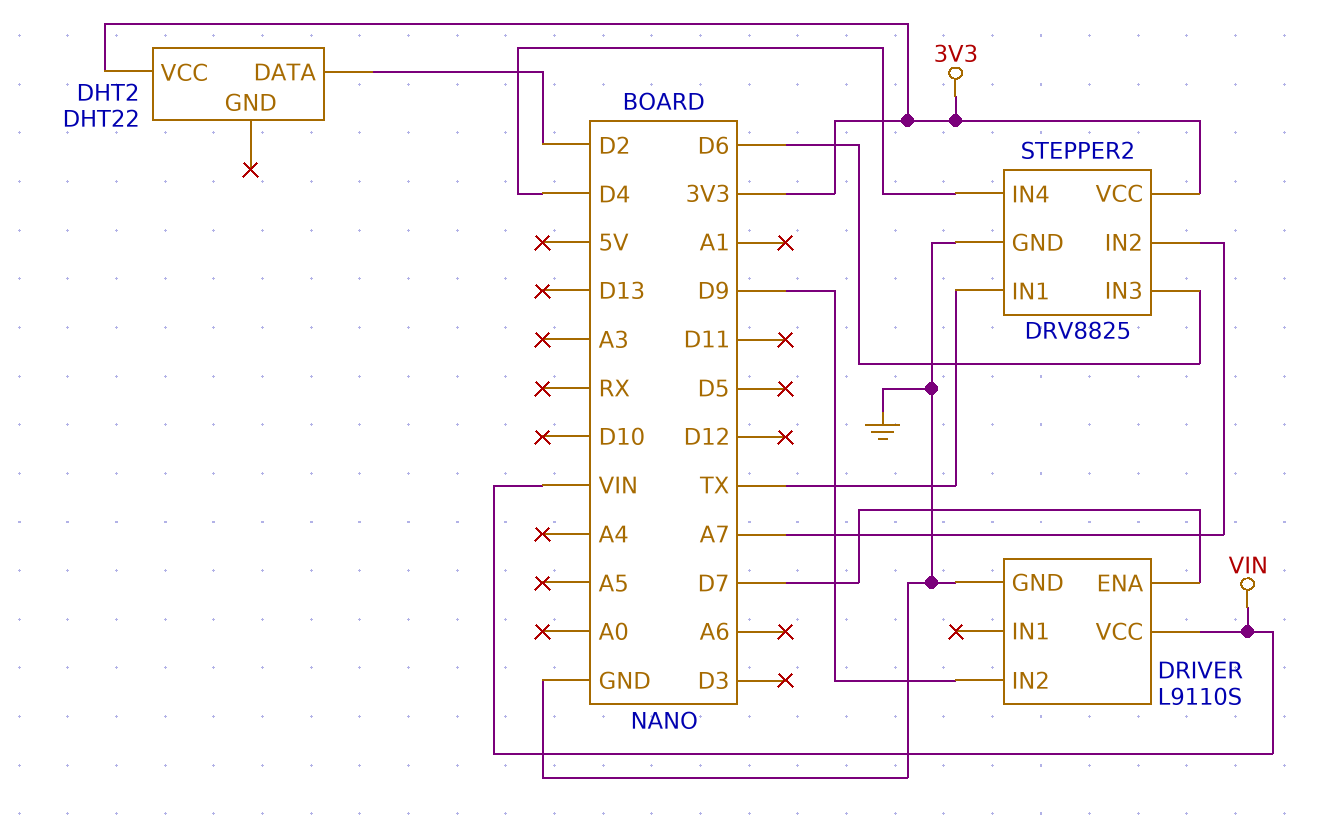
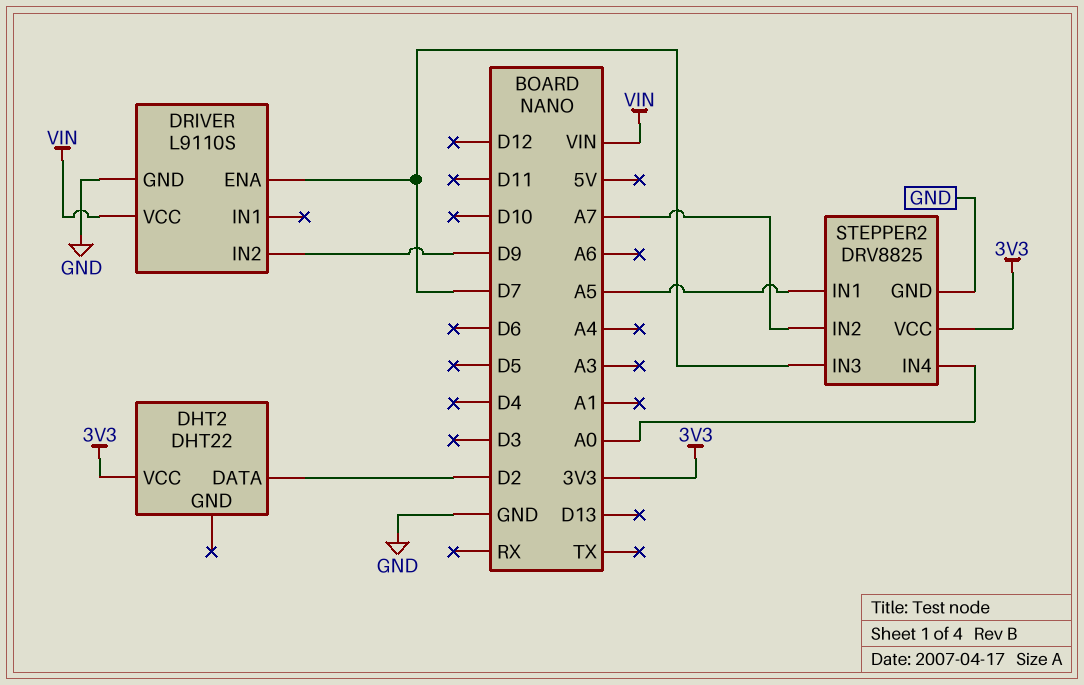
STEPPER2 pin IN1: TX -> A5
STEPPER2 pin IN3: D6 -> D7
STEPPER2 pin IN4: D4 -> A0

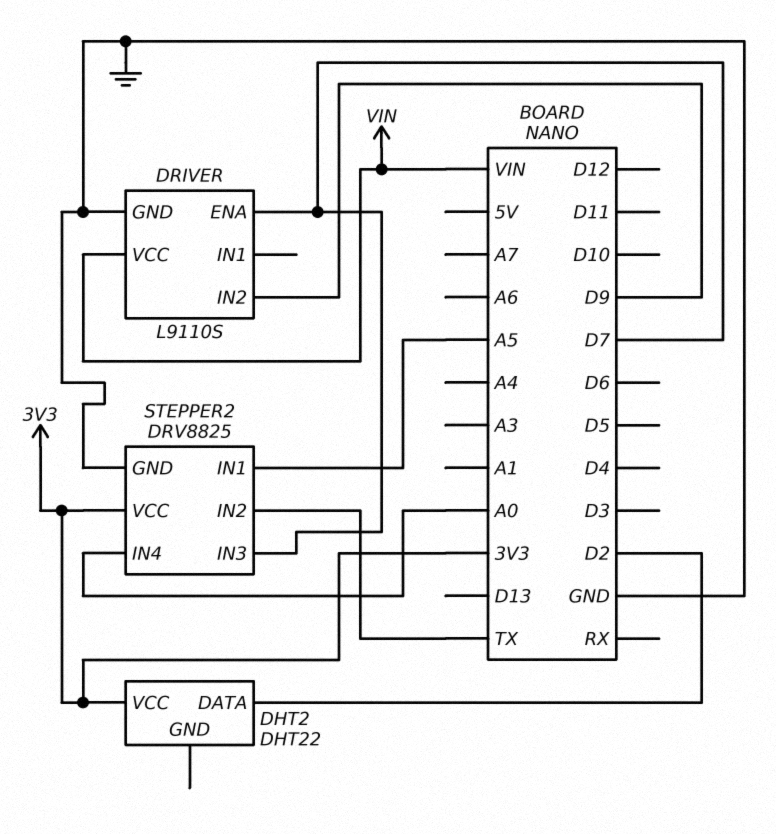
STEPPER2 pin IN2: A7 -> TX

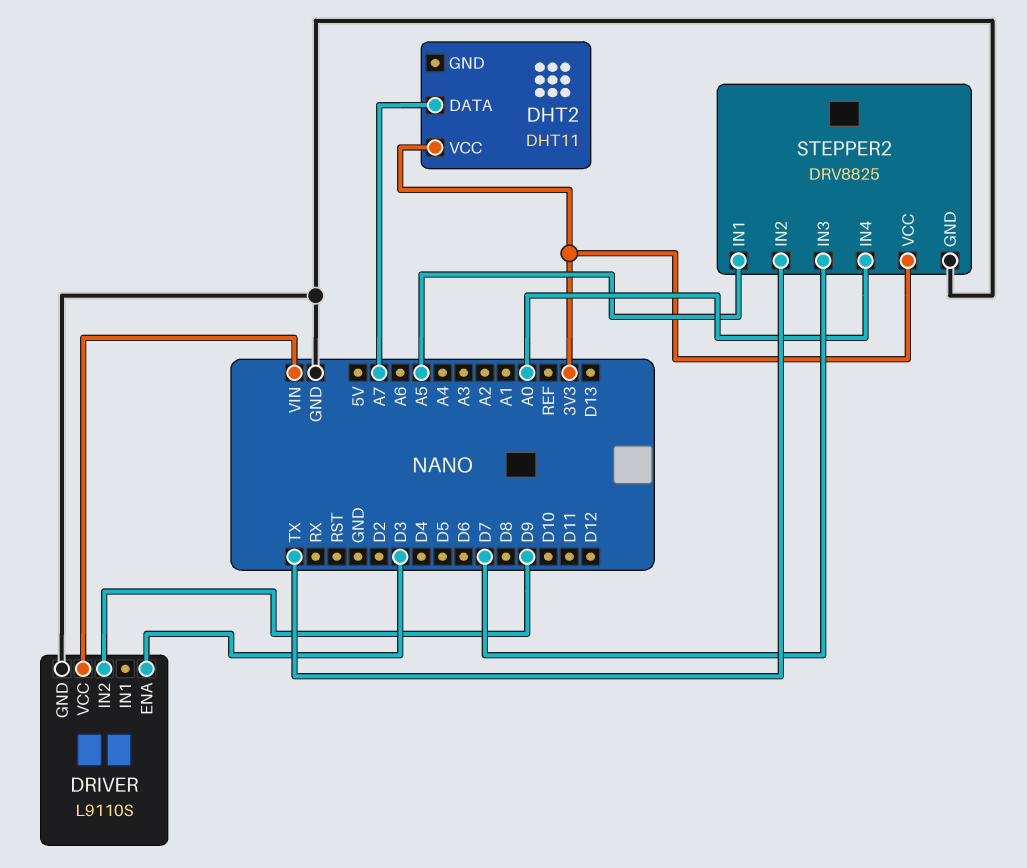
DHT2: DHT22 -> DHT11
DHT2 pin DATA: D2 -> A7
DRIVER pin ENA: D7 -> D3

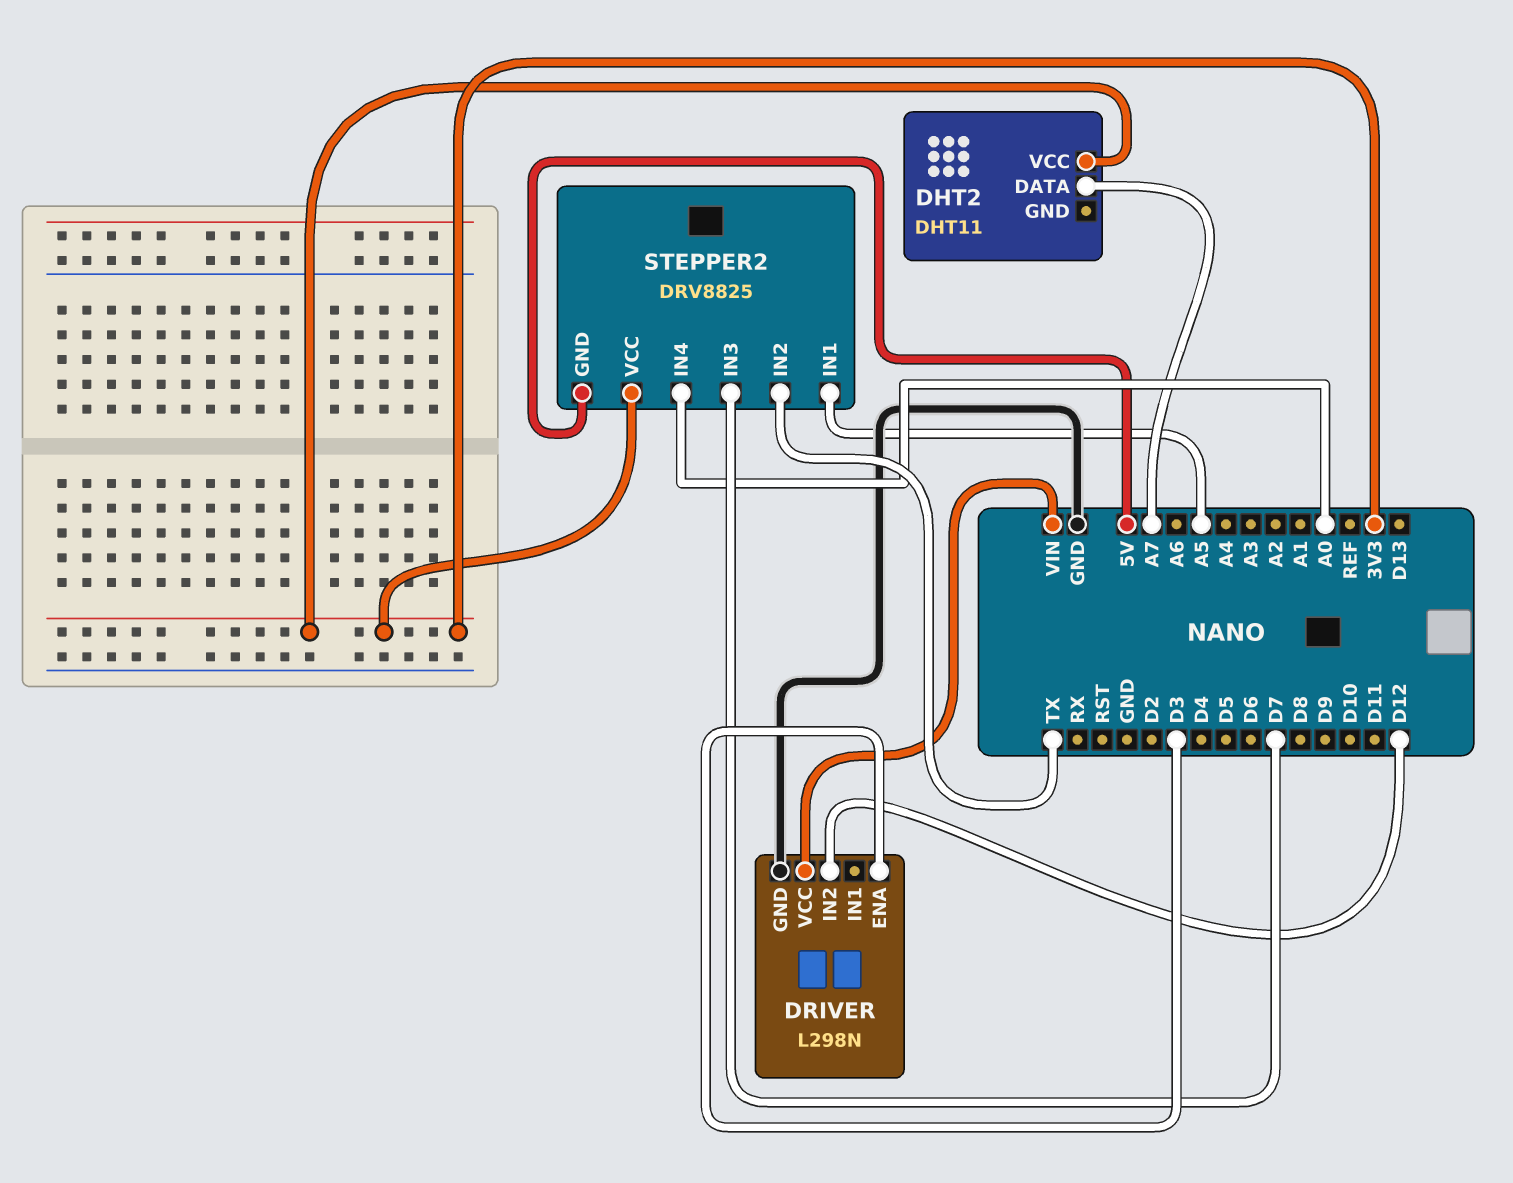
DRIVER: L9110S -> L298N
DRIVER pin IN2: D9 -> D12
STEPPER2 pin GND: GND -> 5V

